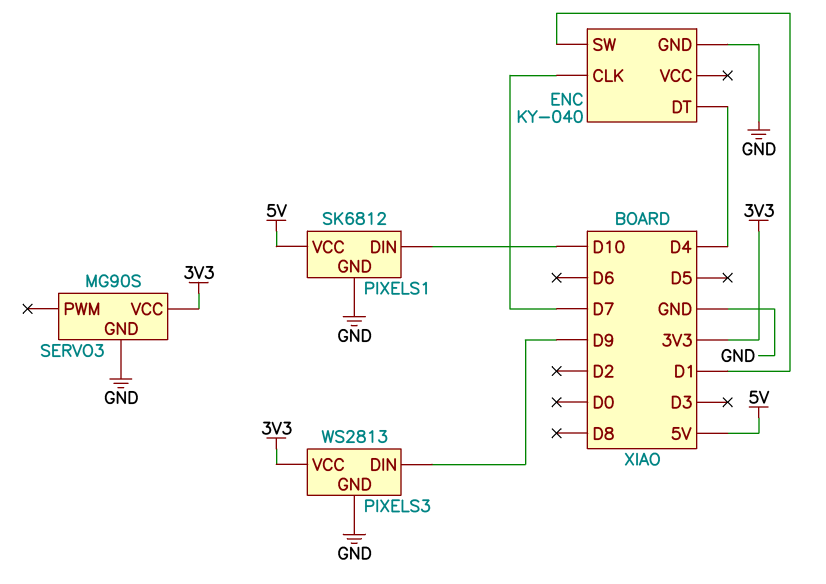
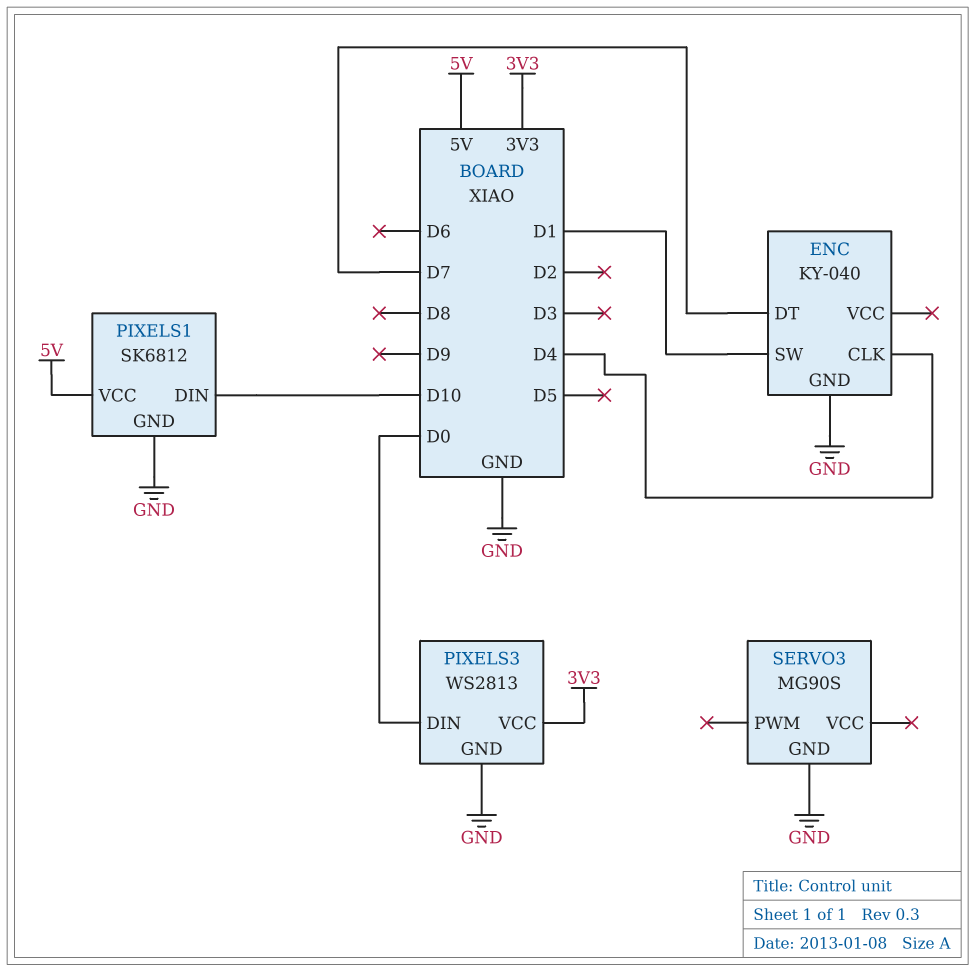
ENC pin CLK: D7 -> D4
ENC pin DT: D4 -> D7
PIXELS3 pin DIN: D9 -> D0
SERVO3 pin VCC: 3V3 -> none

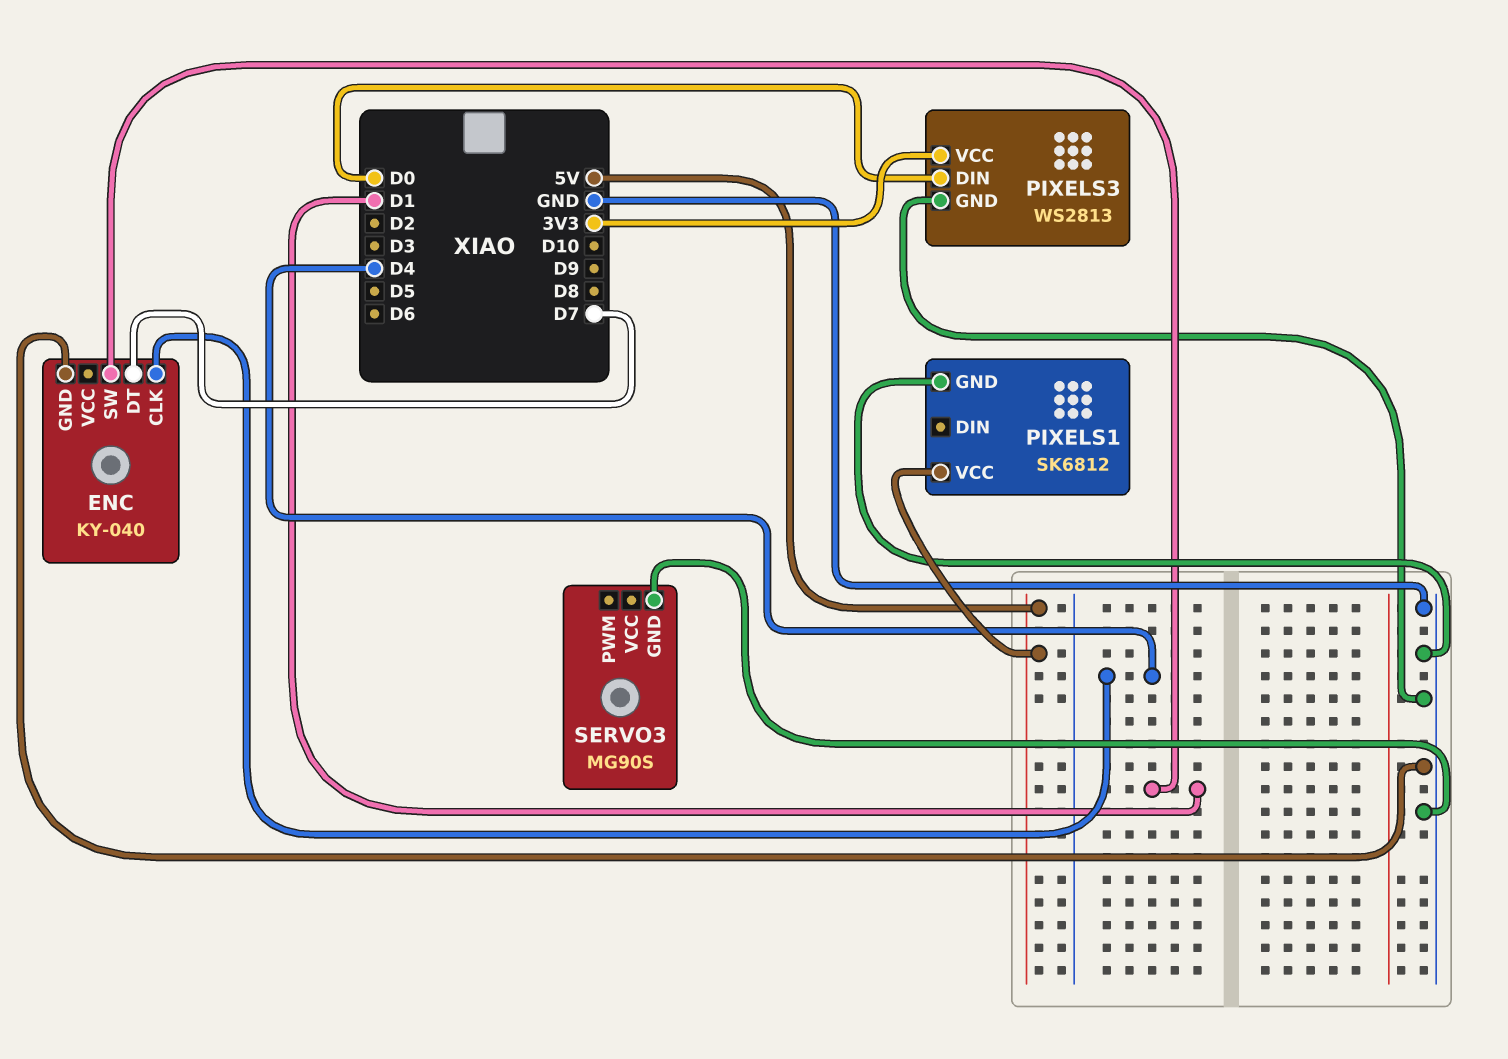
PIXELS1 pin DIN: D10 -> none

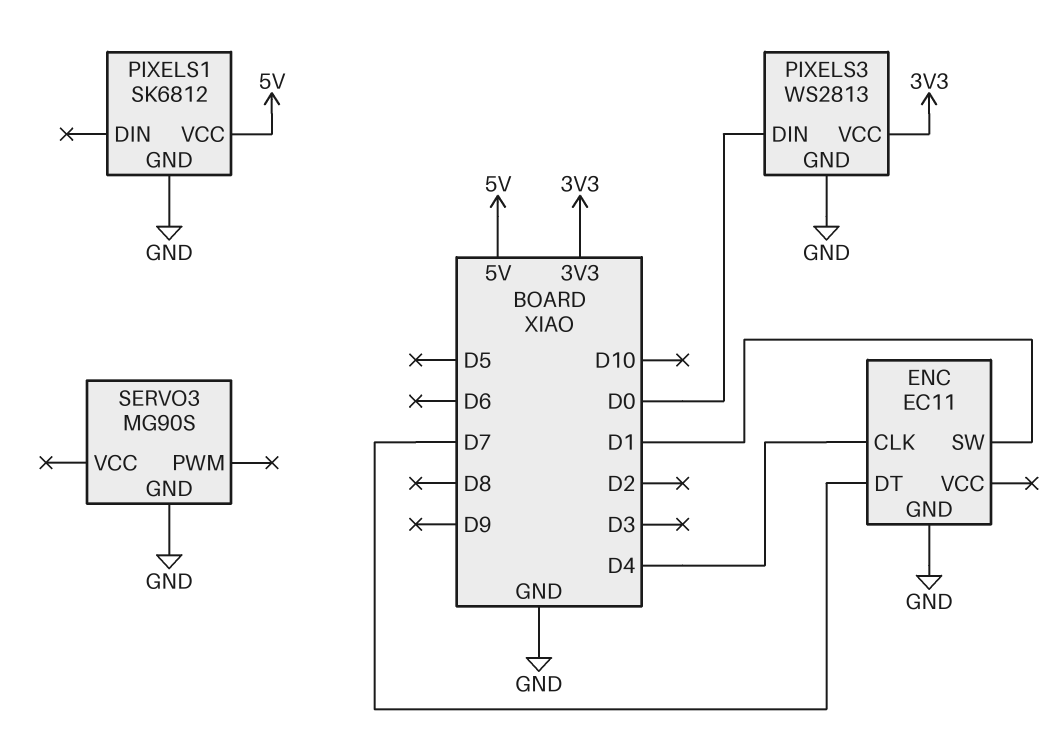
ENC: KY-040 -> EC11

